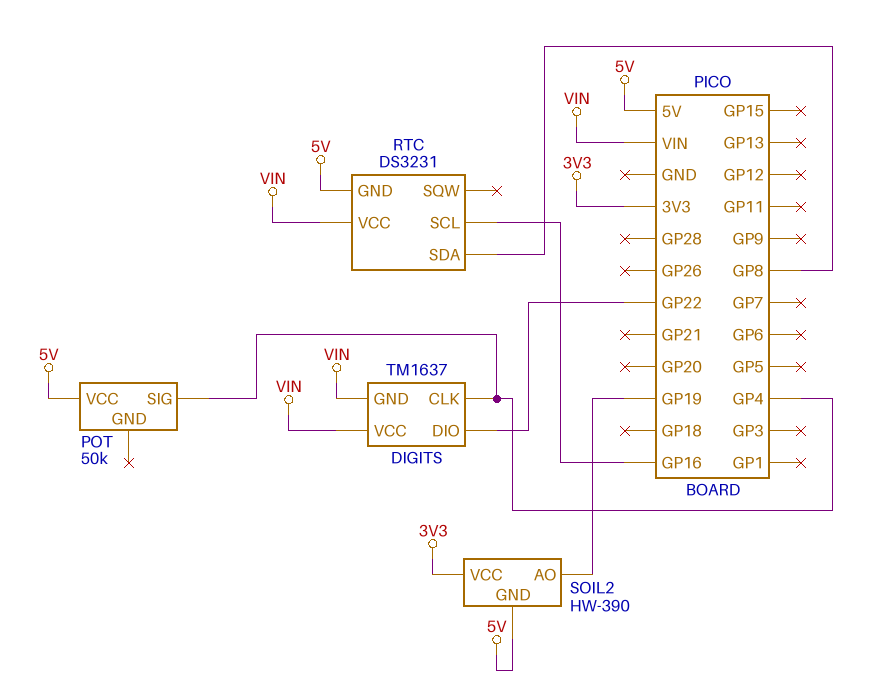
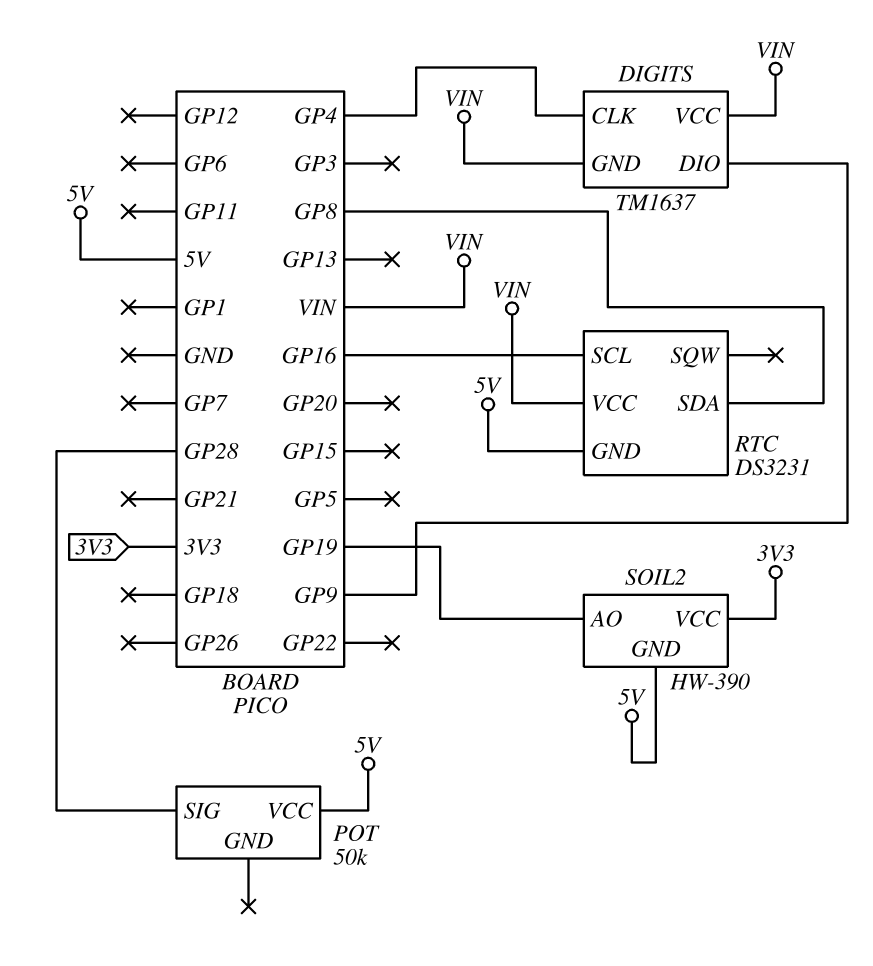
DIGITS pin DIO: GP22 -> GP9
POT pin SIG: GP4 -> GP28

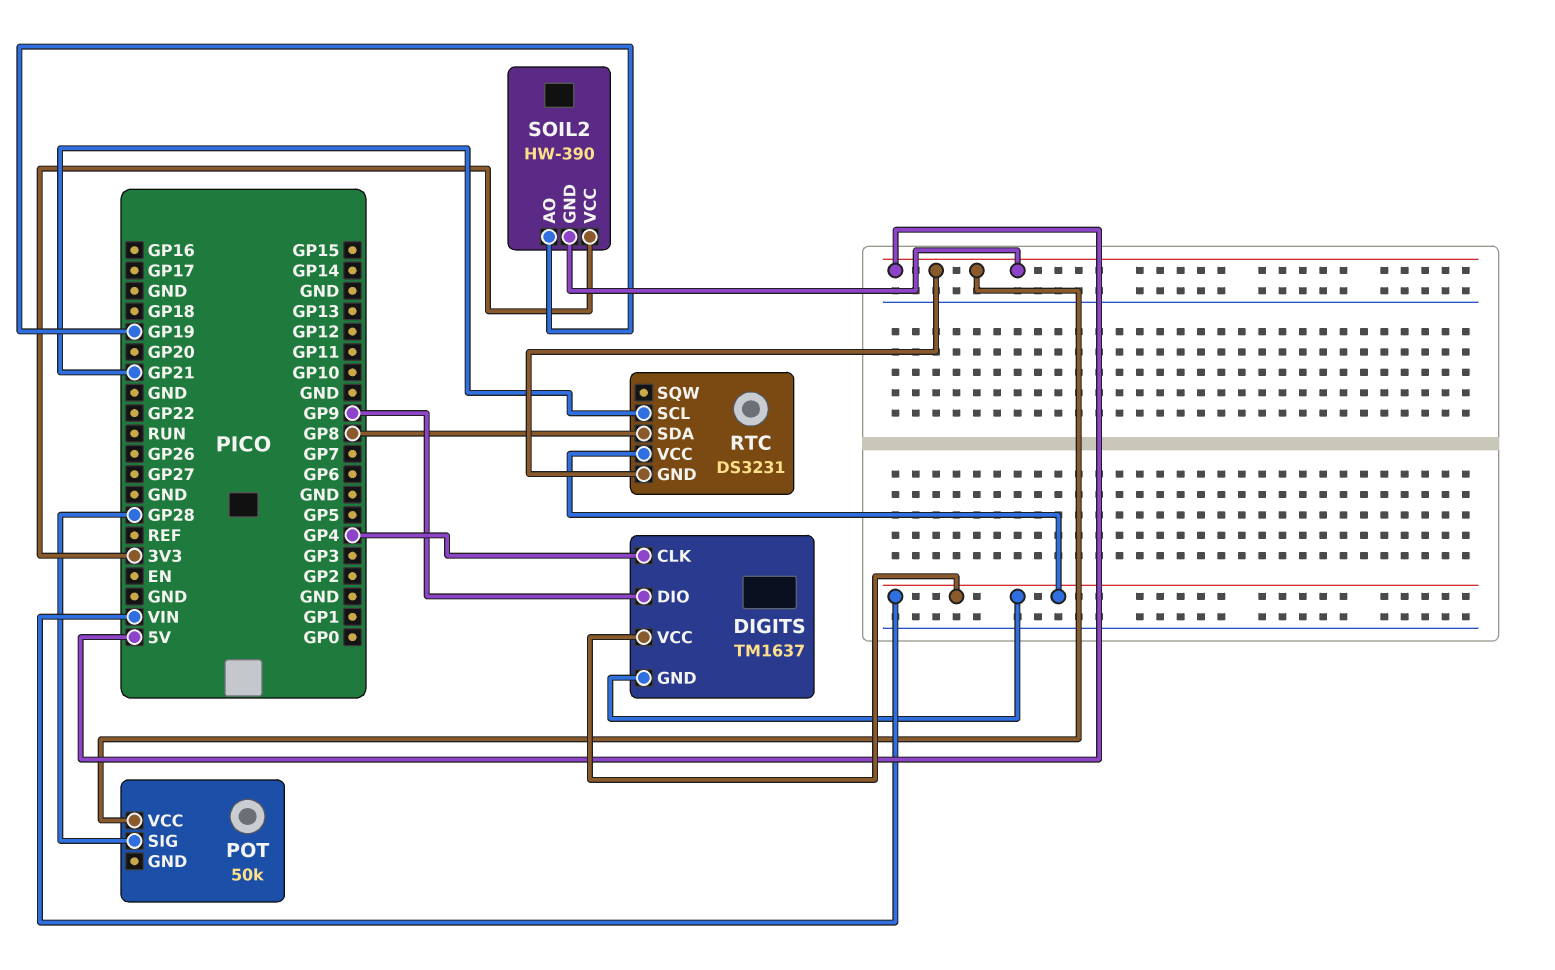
RTC pin SCL: GP16 -> GP21

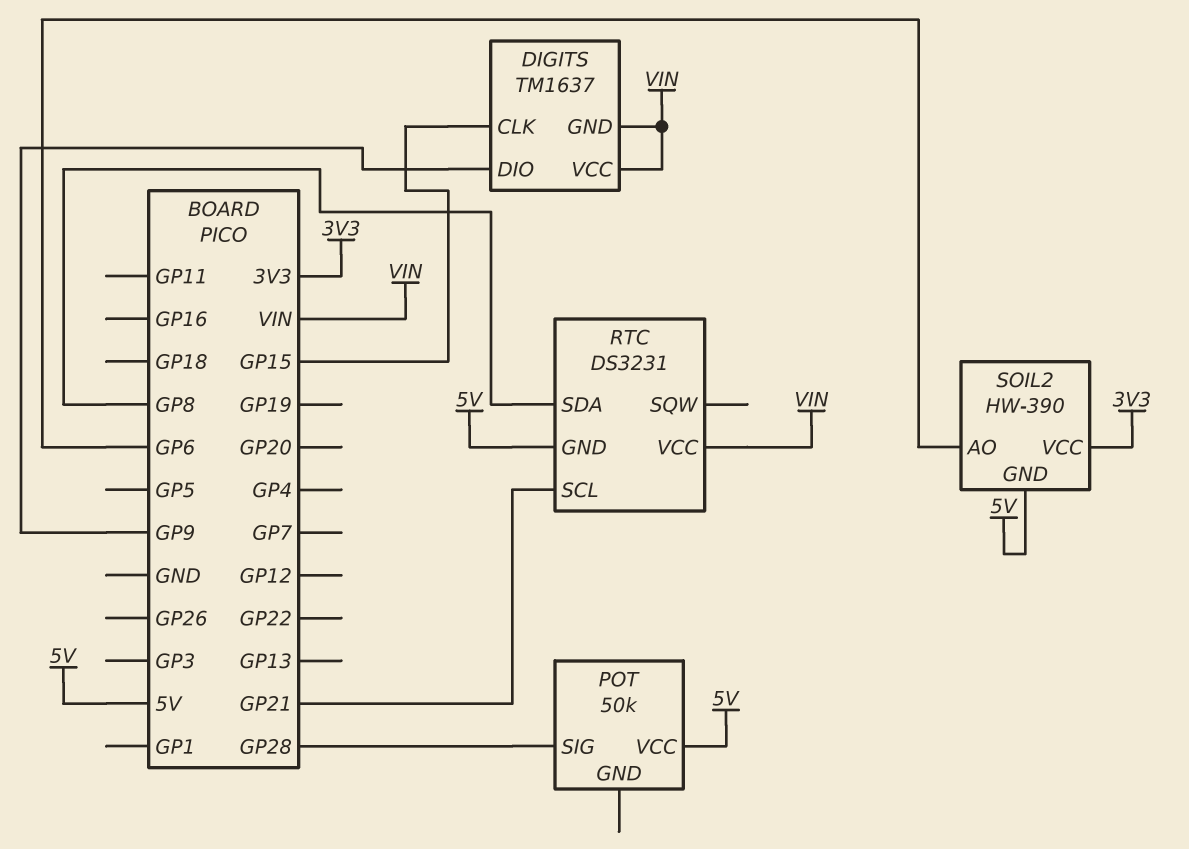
DIGITS pin CLK: GP4 -> GP15
SOIL2 pin AO: GP19 -> GP6

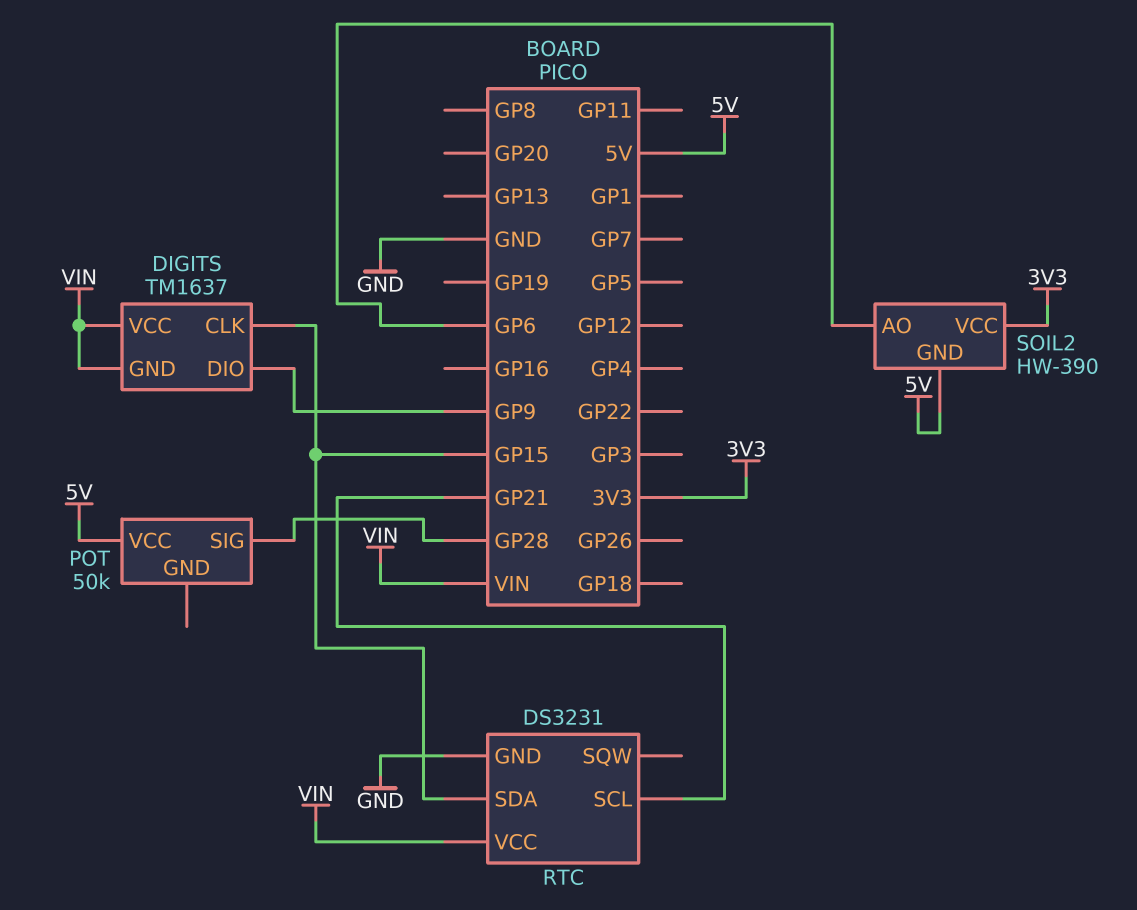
RTC pin GND: 5V -> GND
RTC pin SDA: GP8 -> GP15

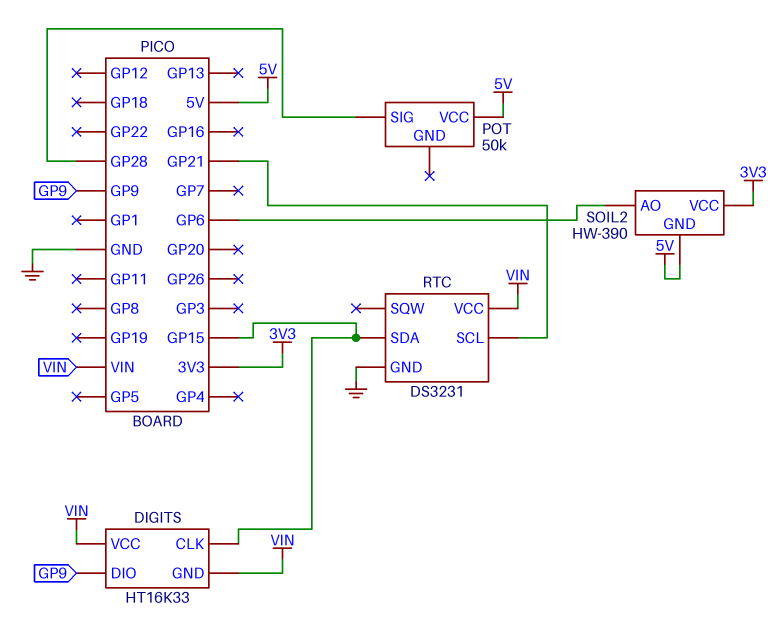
DIGITS: TM1637 -> HT16K33

